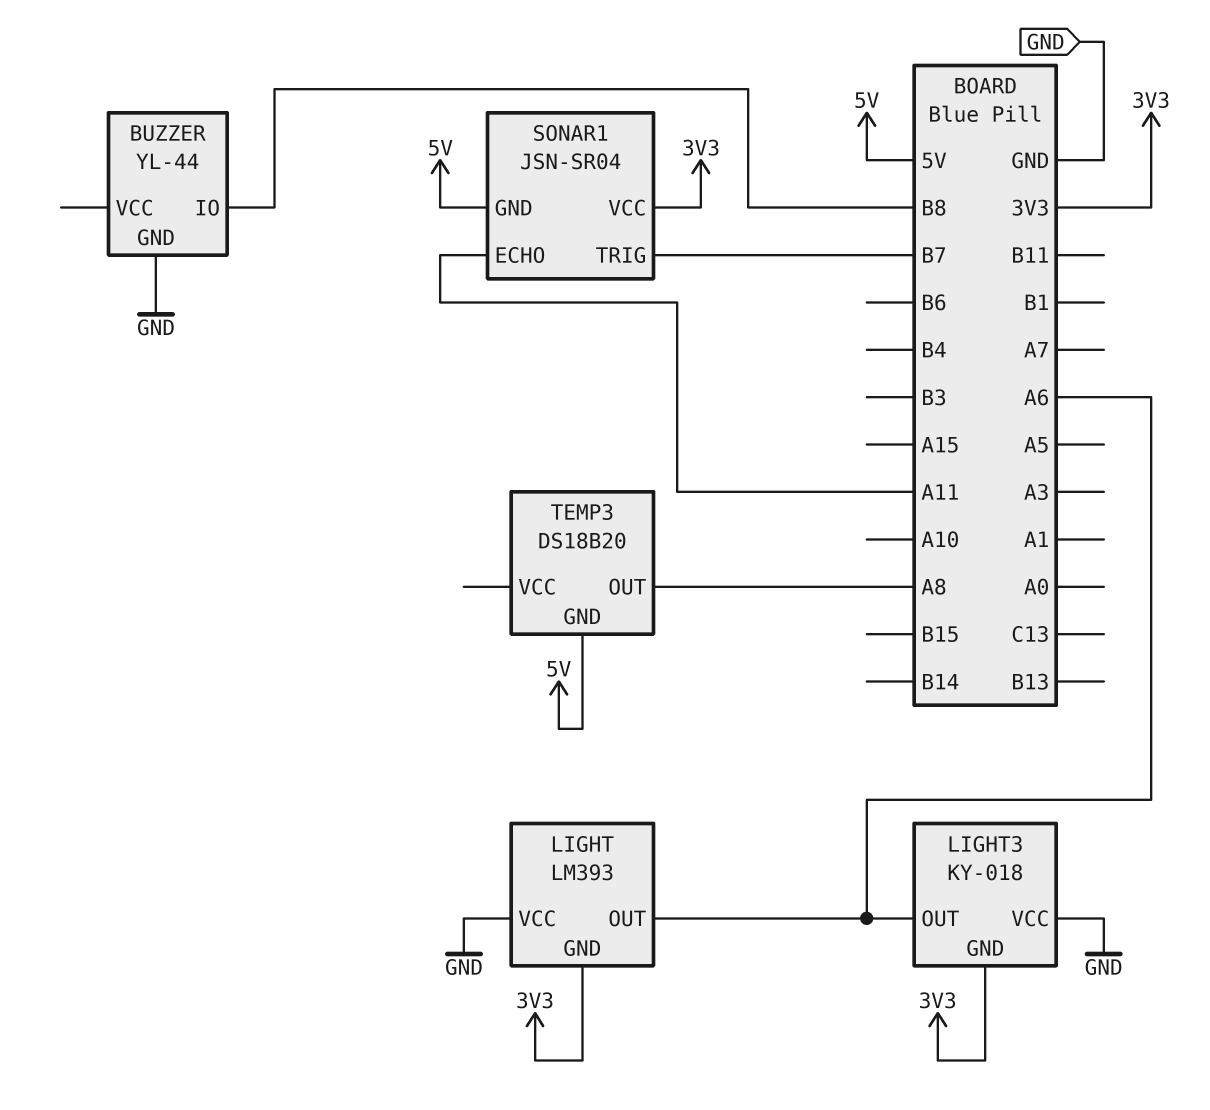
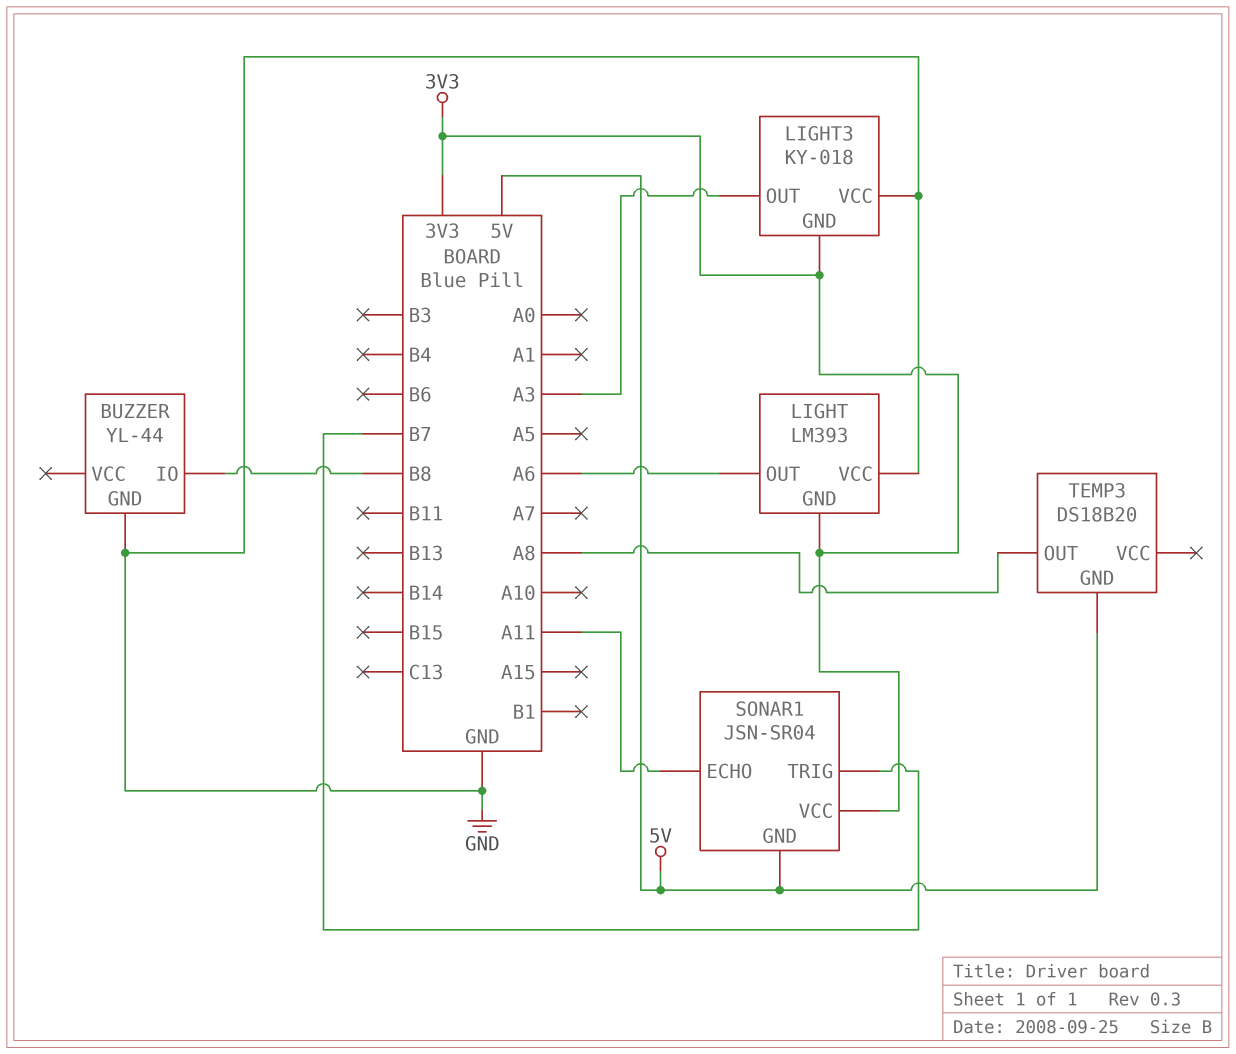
LIGHT3 pin OUT: A6 -> A3

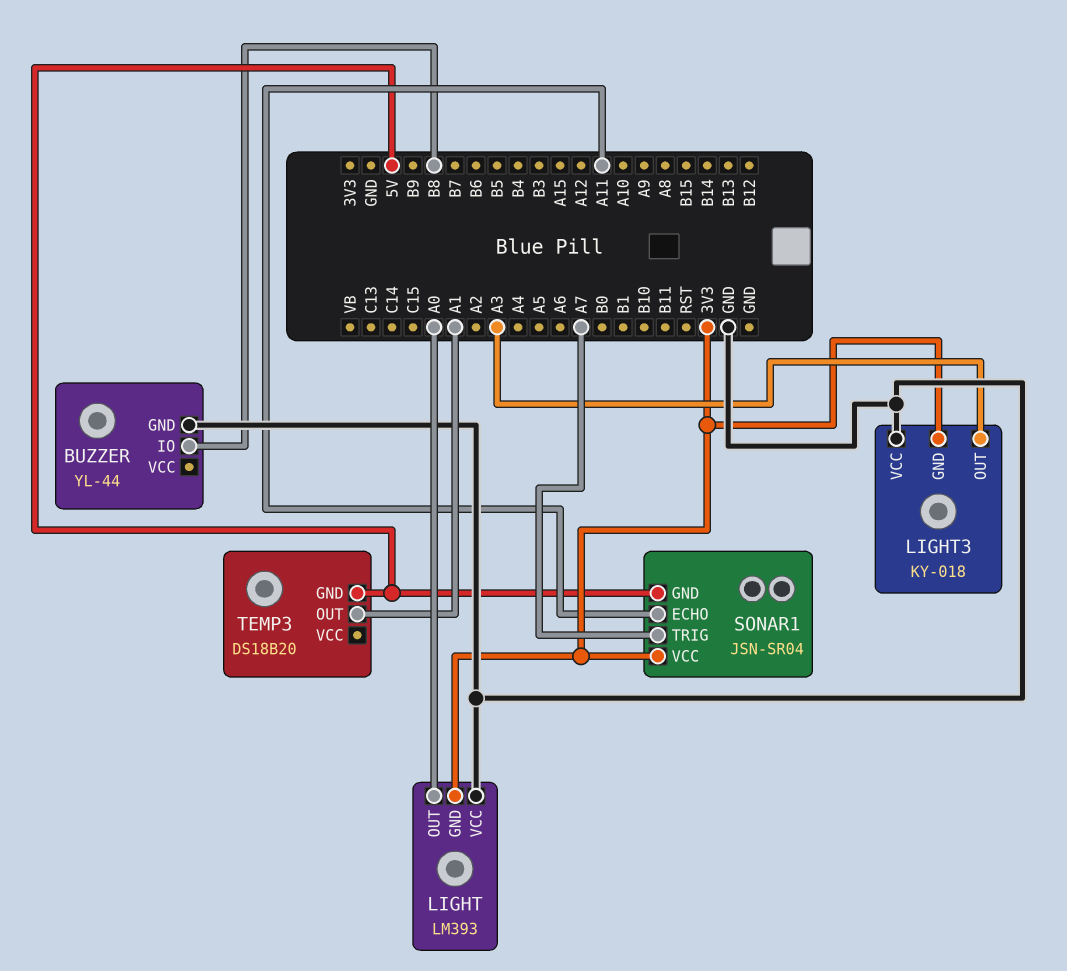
LIGHT pin OUT: A6 -> A0
SONAR1 pin TRIG: B7 -> A7
TEMP3 pin OUT: A8 -> A1

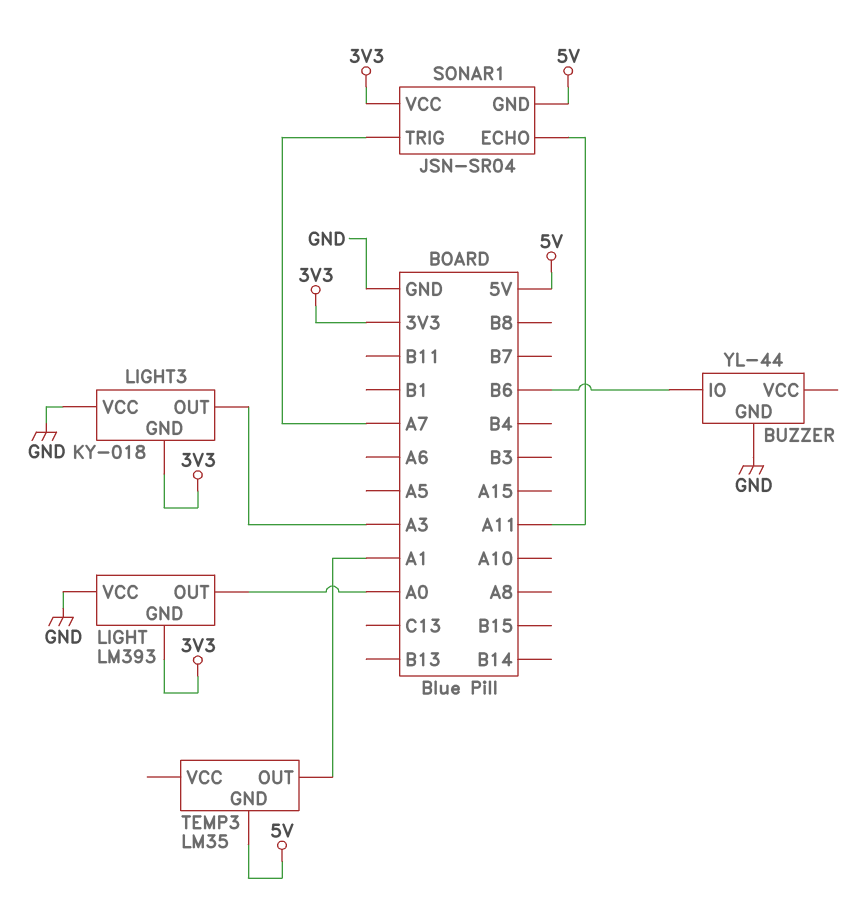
BUZZER pin IO: B8 -> B6
TEMP3: DS18B20 -> LM35

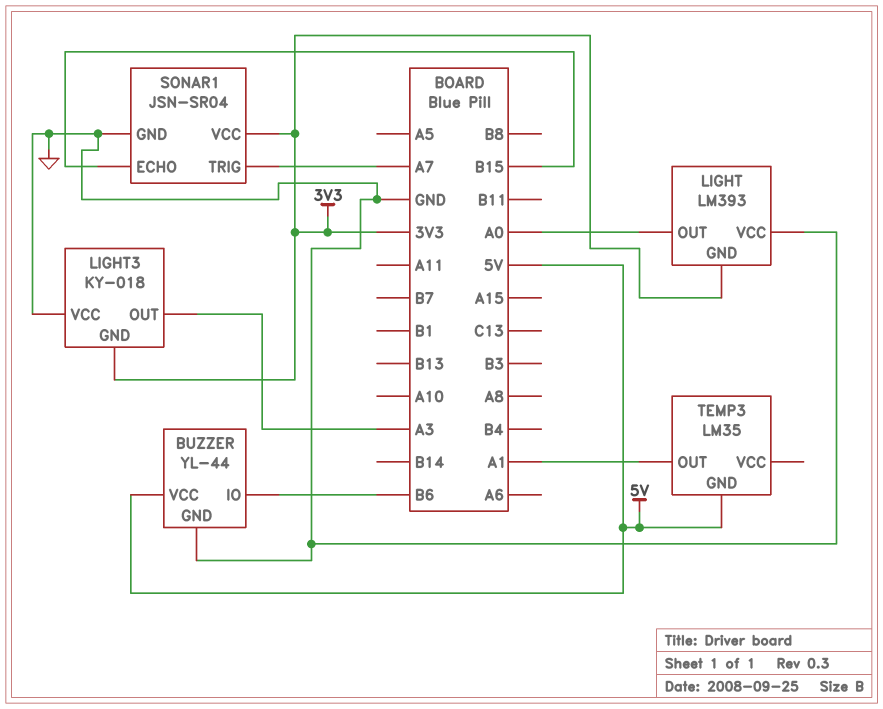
BUZZER pin VCC: none -> 5V
SONAR1 pin ECHO: A11 -> B15
SONAR1 pin GND: 5V -> GND

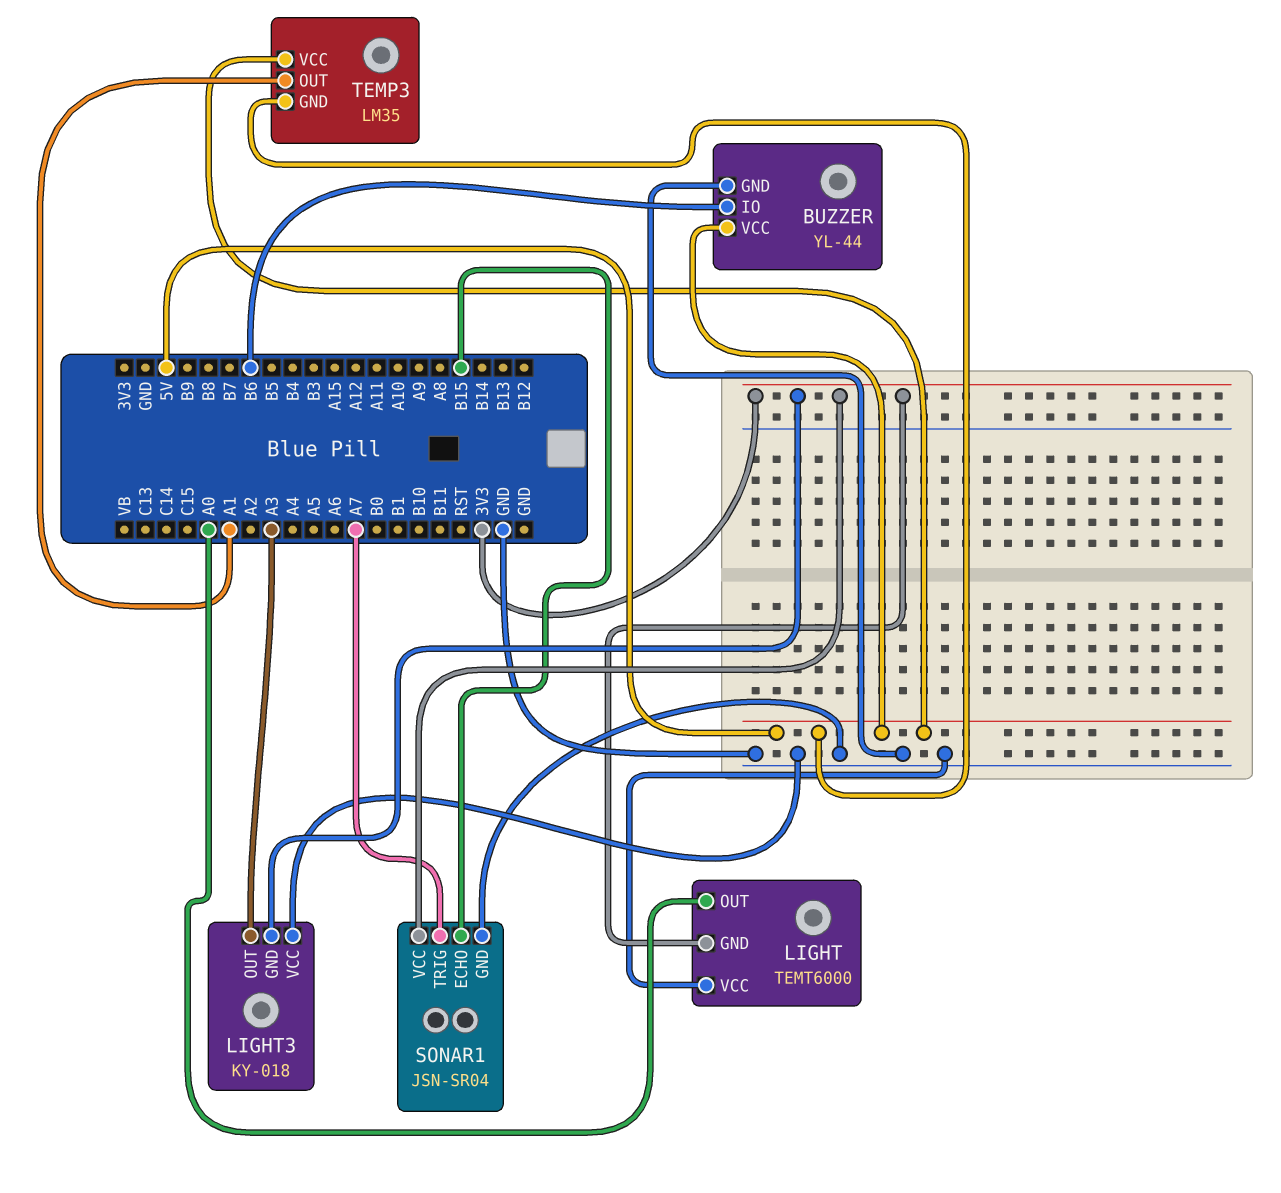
LIGHT: LM393 -> TEMT6000
TEMP3 pin VCC: none -> 5V

